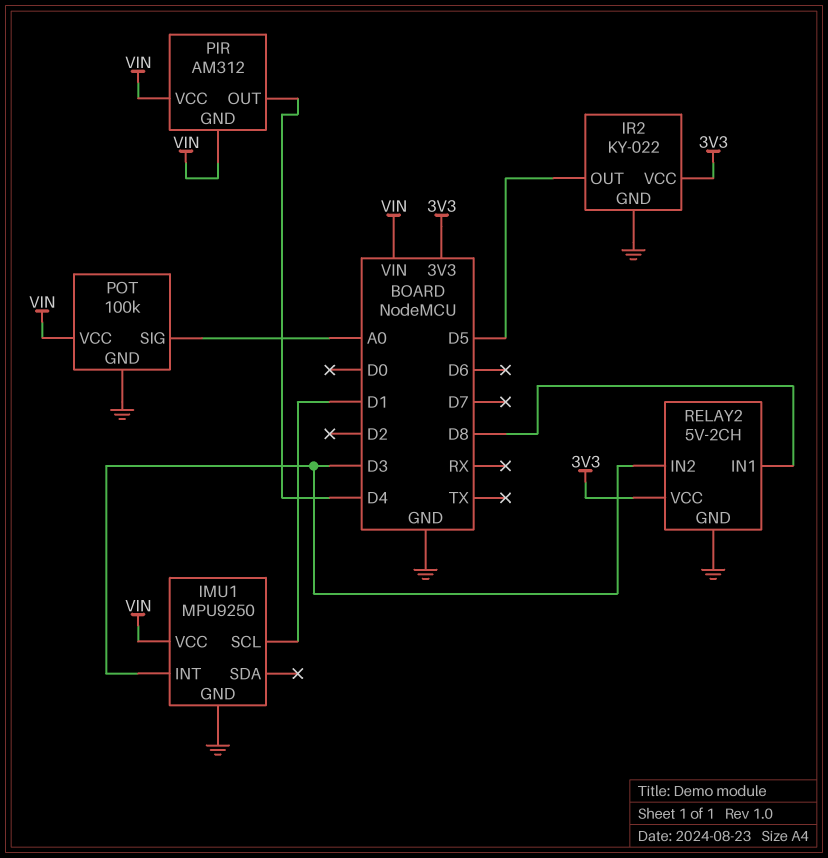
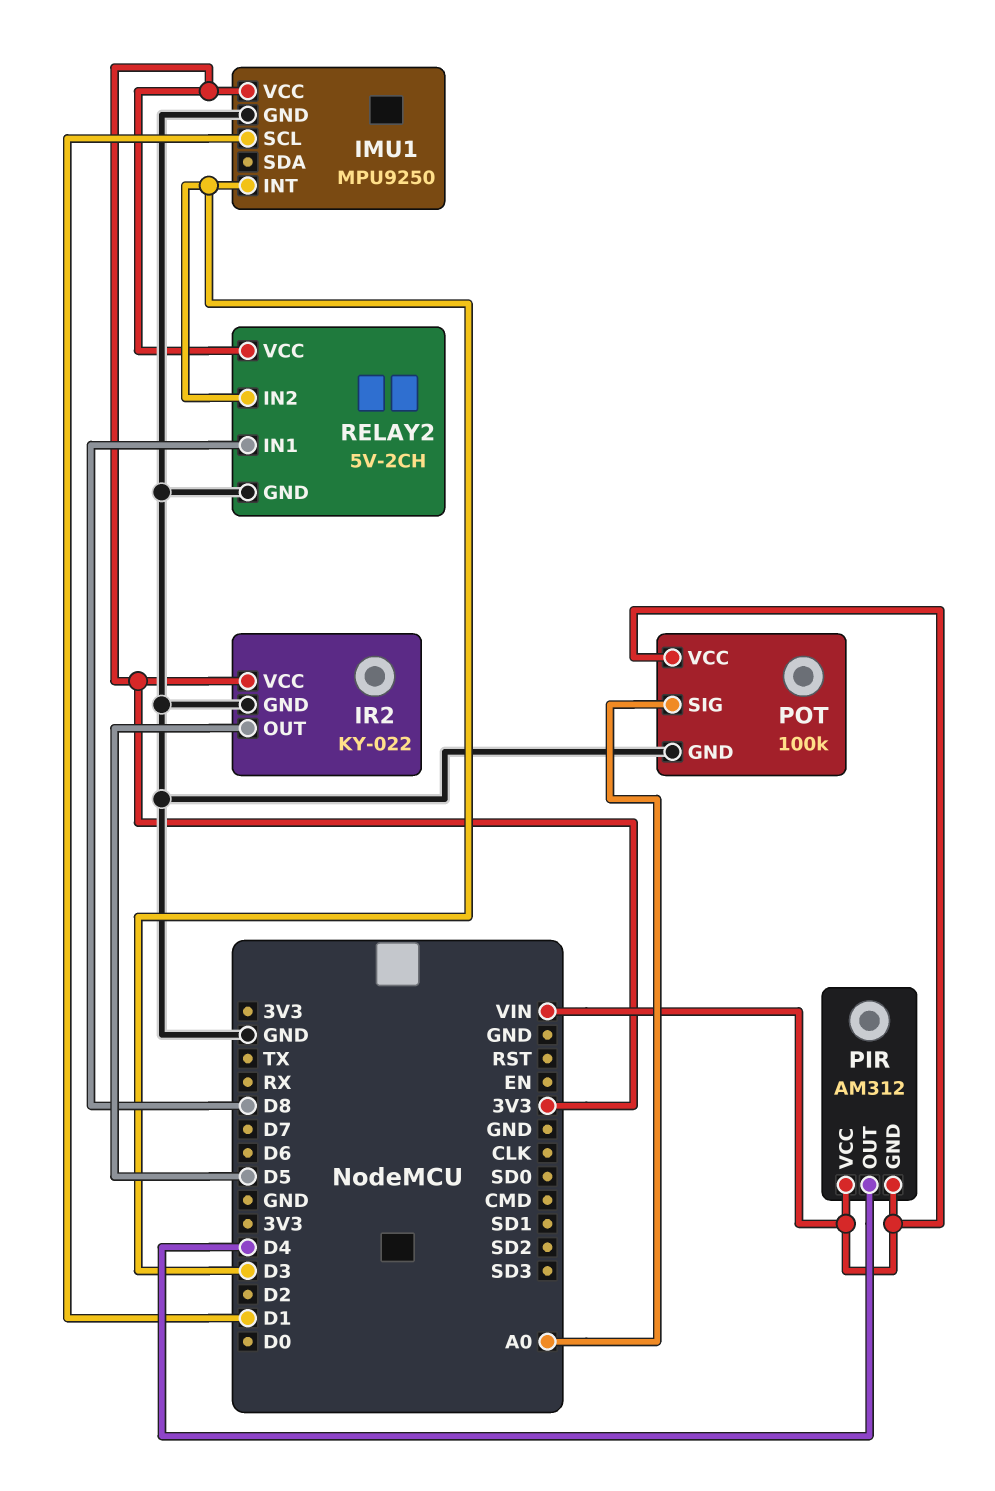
IMU1 pin VCC: VIN -> 3V3

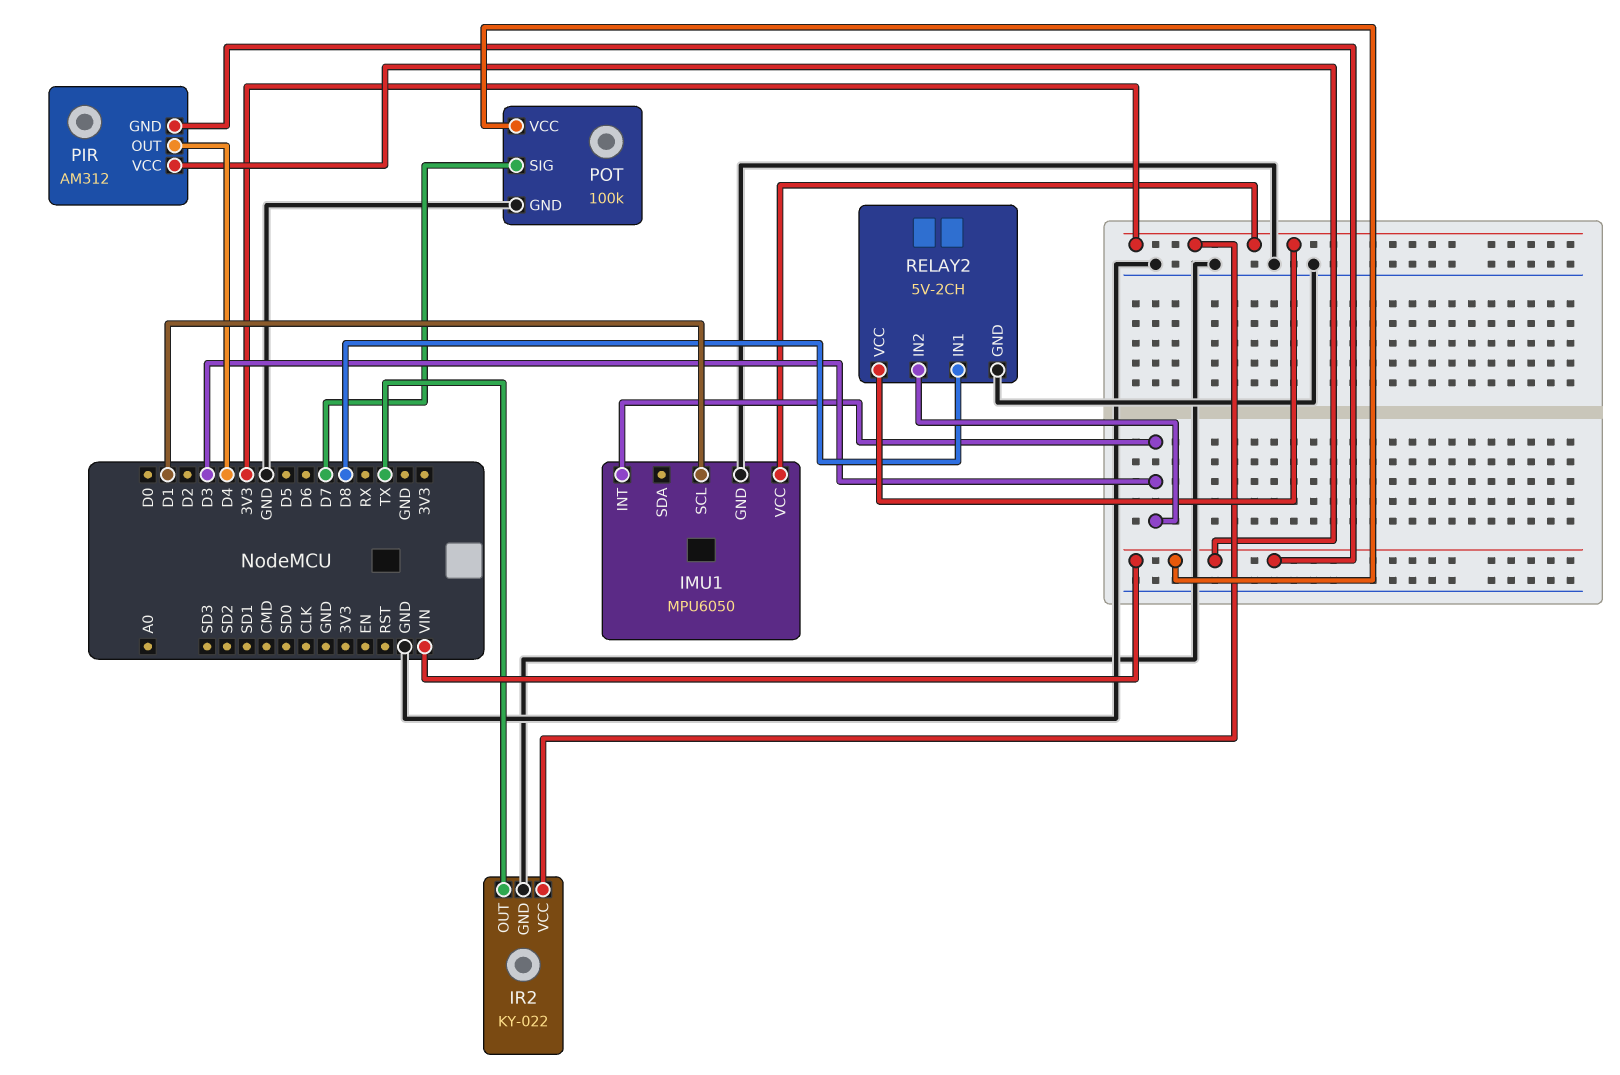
IMU1: MPU9250 -> MPU6050
IR2 pin OUT: D5 -> TX
POT pin SIG: A0 -> D7

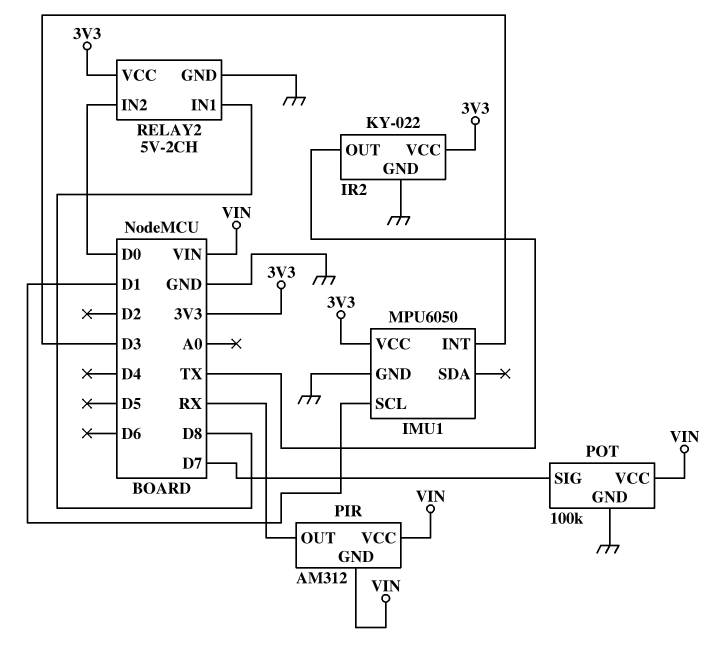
PIR pin OUT: D4 -> RX
RELAY2 pin IN2: D3 -> D0

